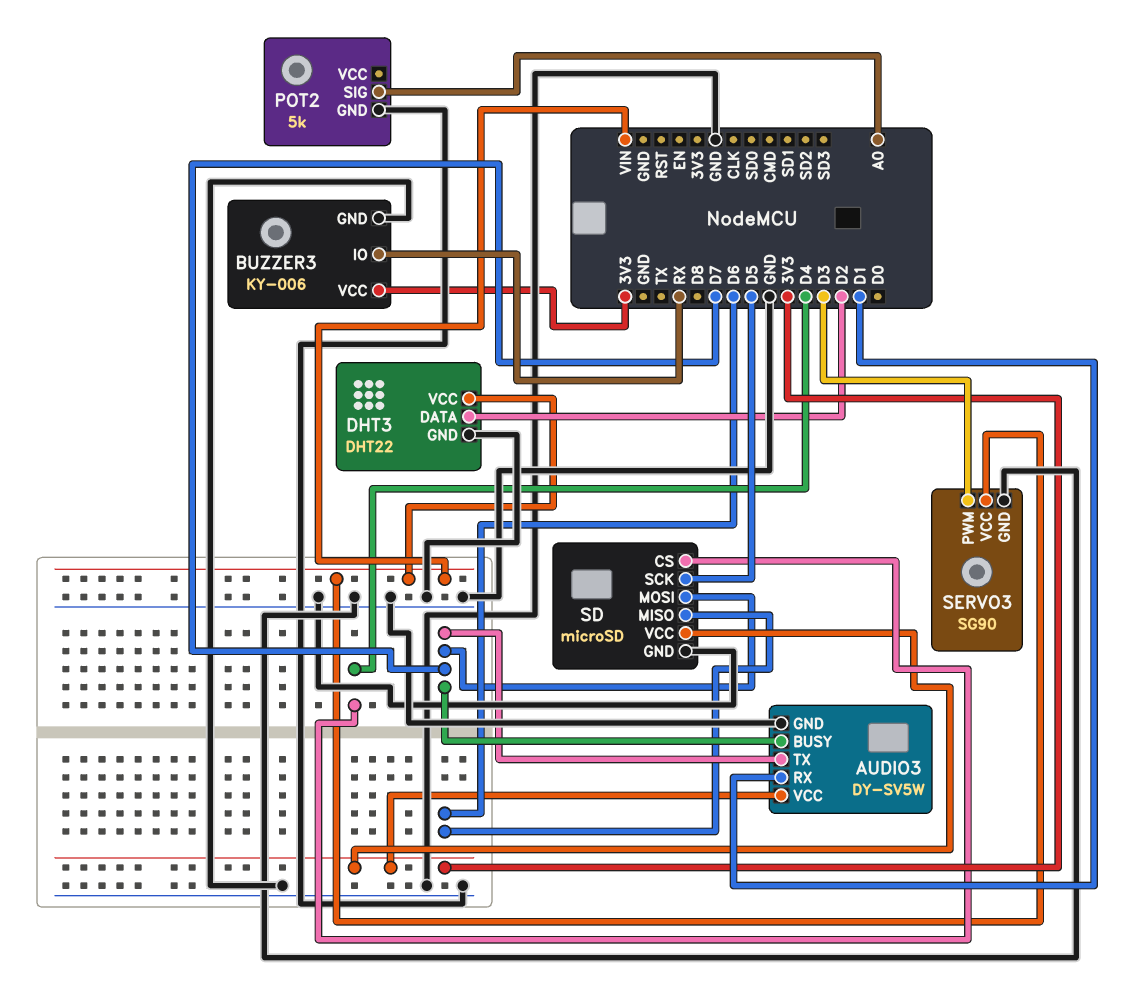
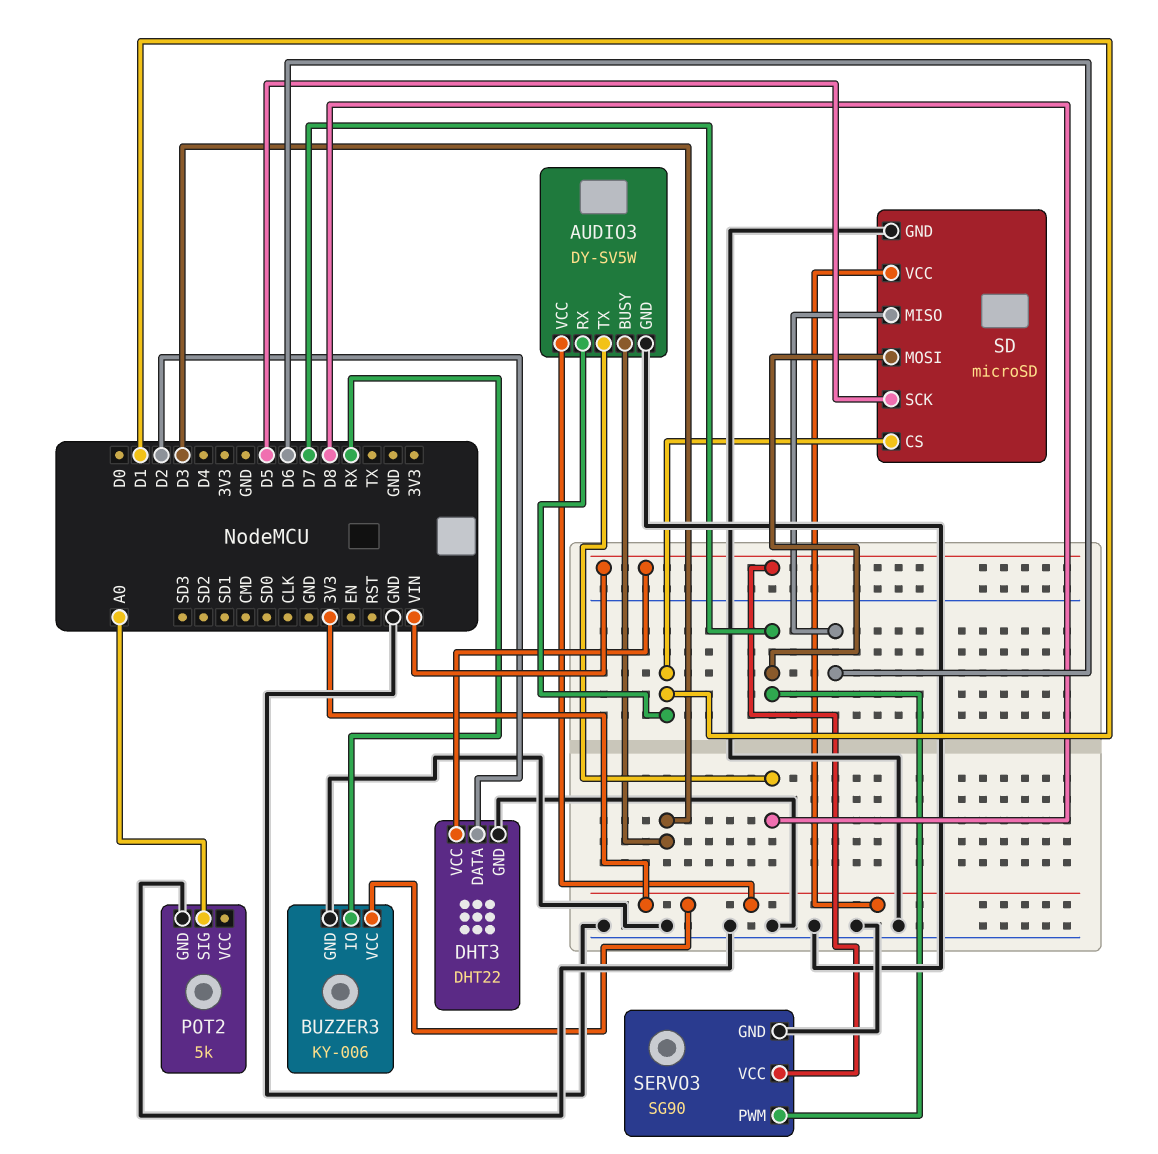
AUDIO3 pin BUSY: D7 -> D3
AUDIO3 pin TX: D7 -> D8
SD pin CS: D4 -> D1
SERVO3 pin PWM: D3 -> D7

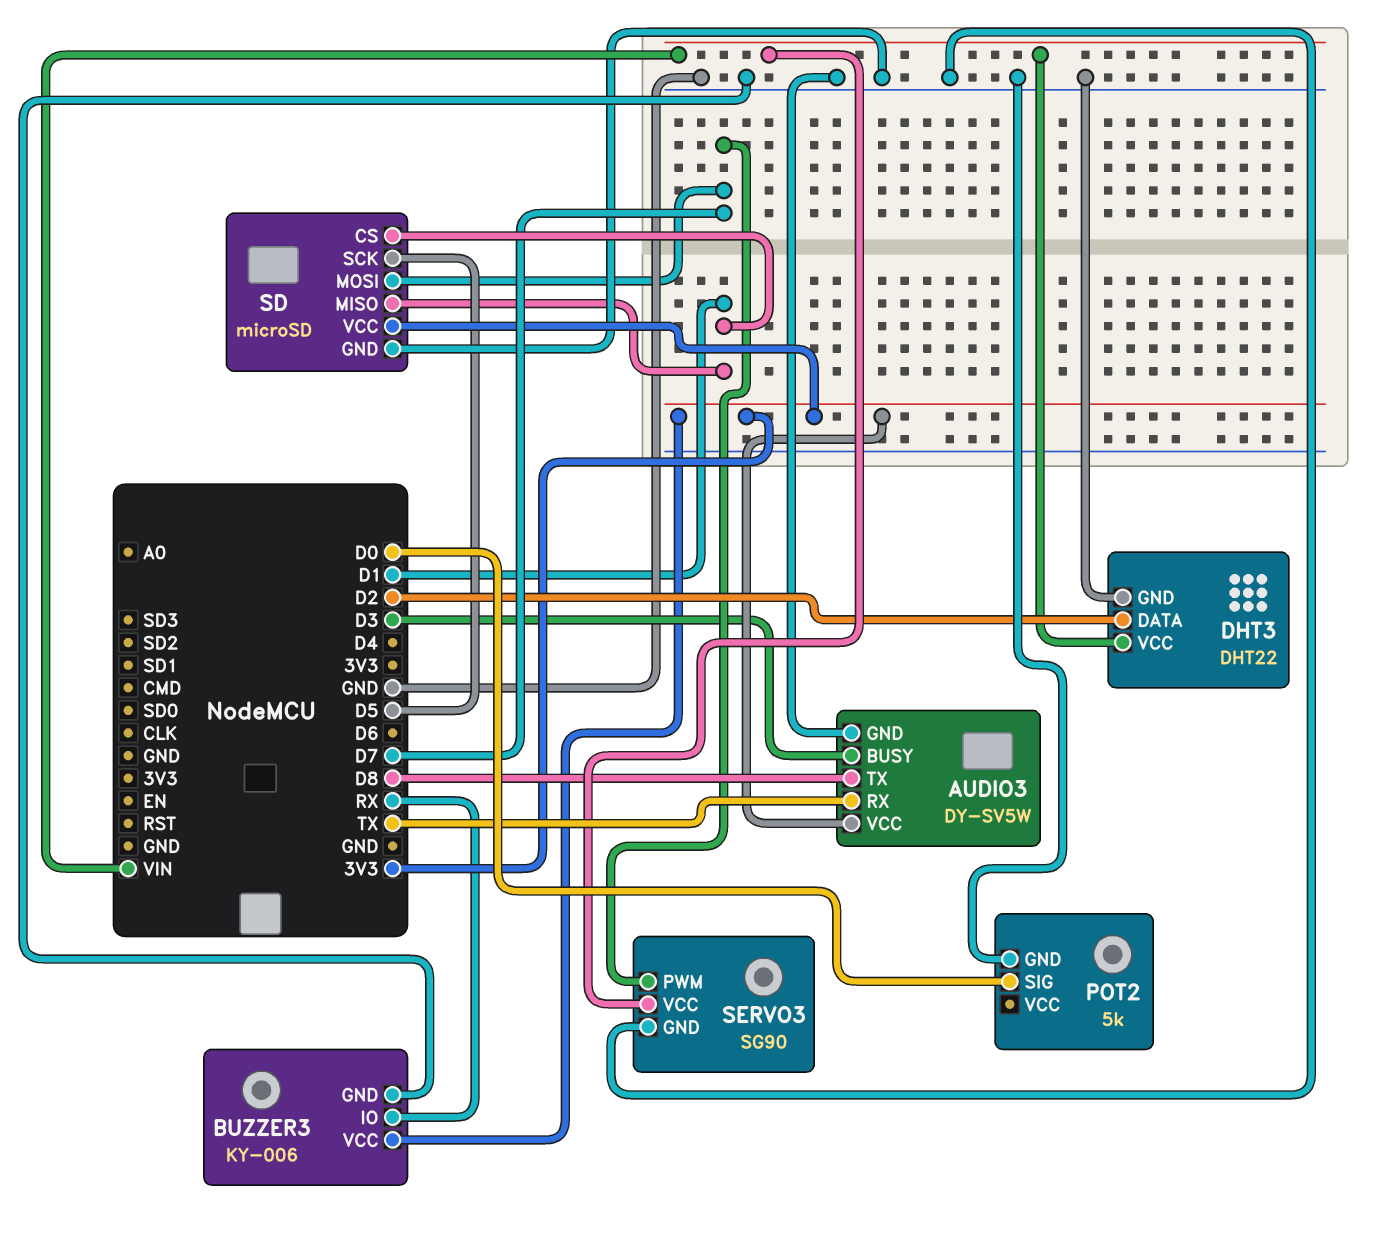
AUDIO3 pin RX: D1 -> TX
POT2 pin SIG: A0 -> D0
SD pin MISO: D6 -> D1

